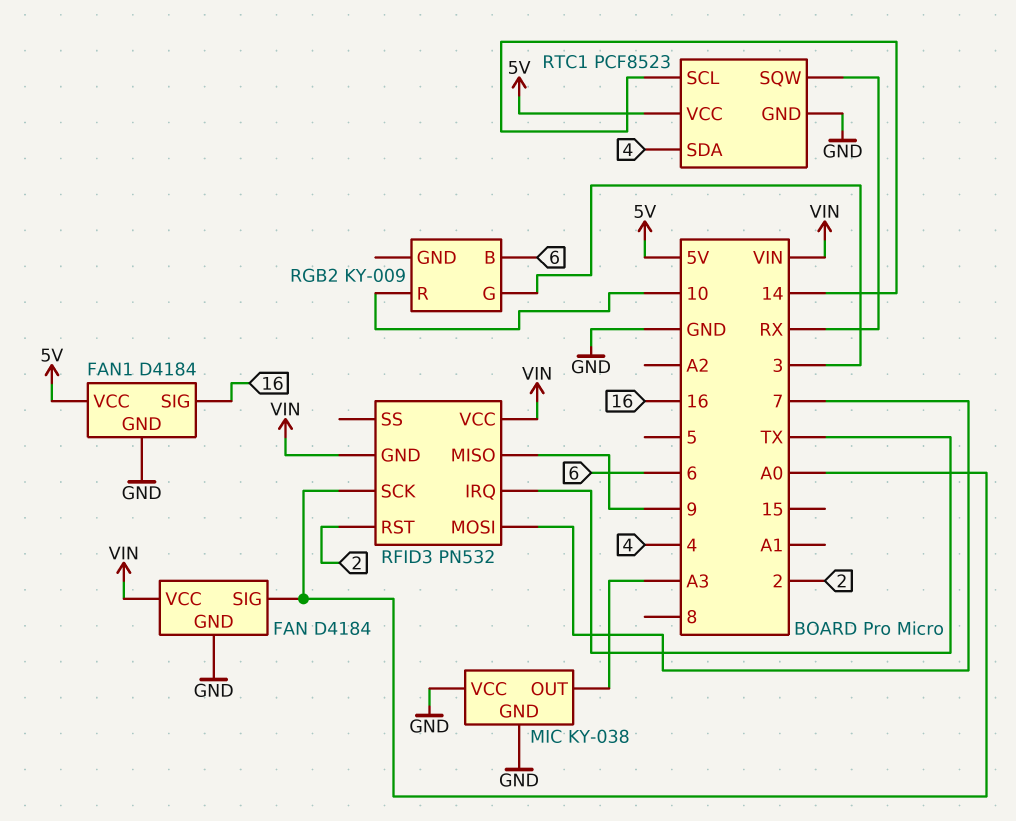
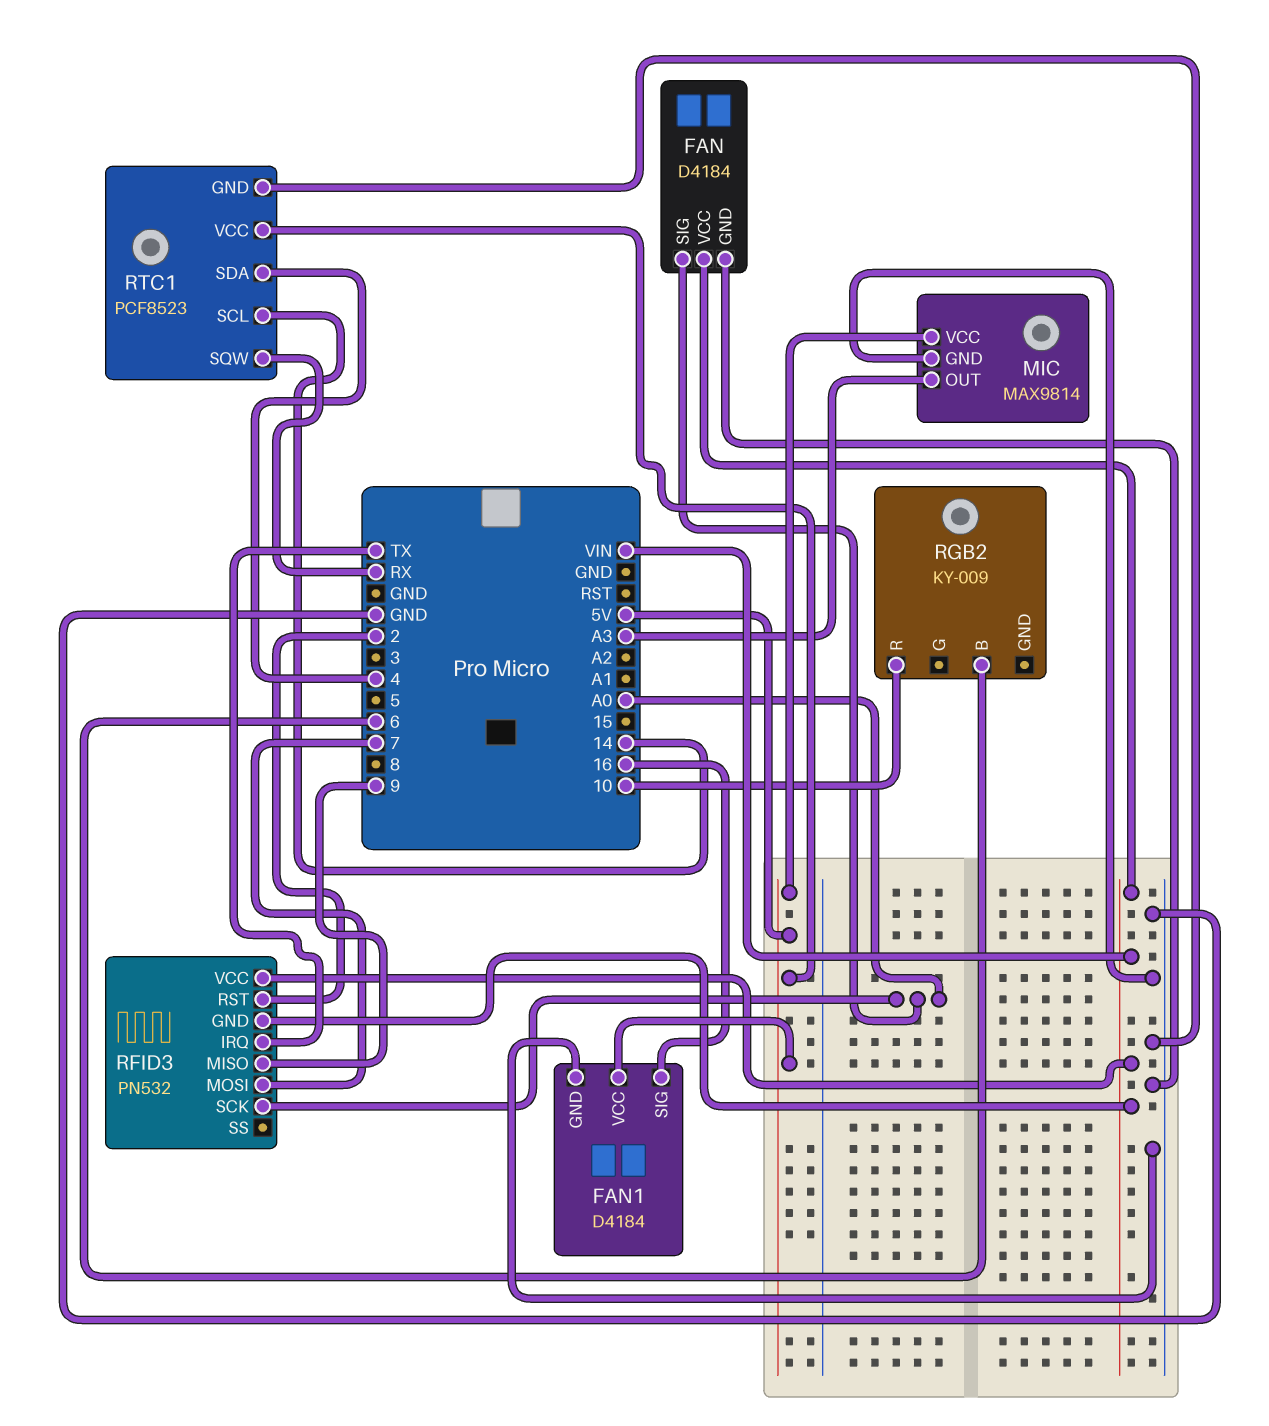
MIC: KY-038 -> MAX9814
MIC pin VCC: GND -> 5V
RGB2 pin G: 3 -> none

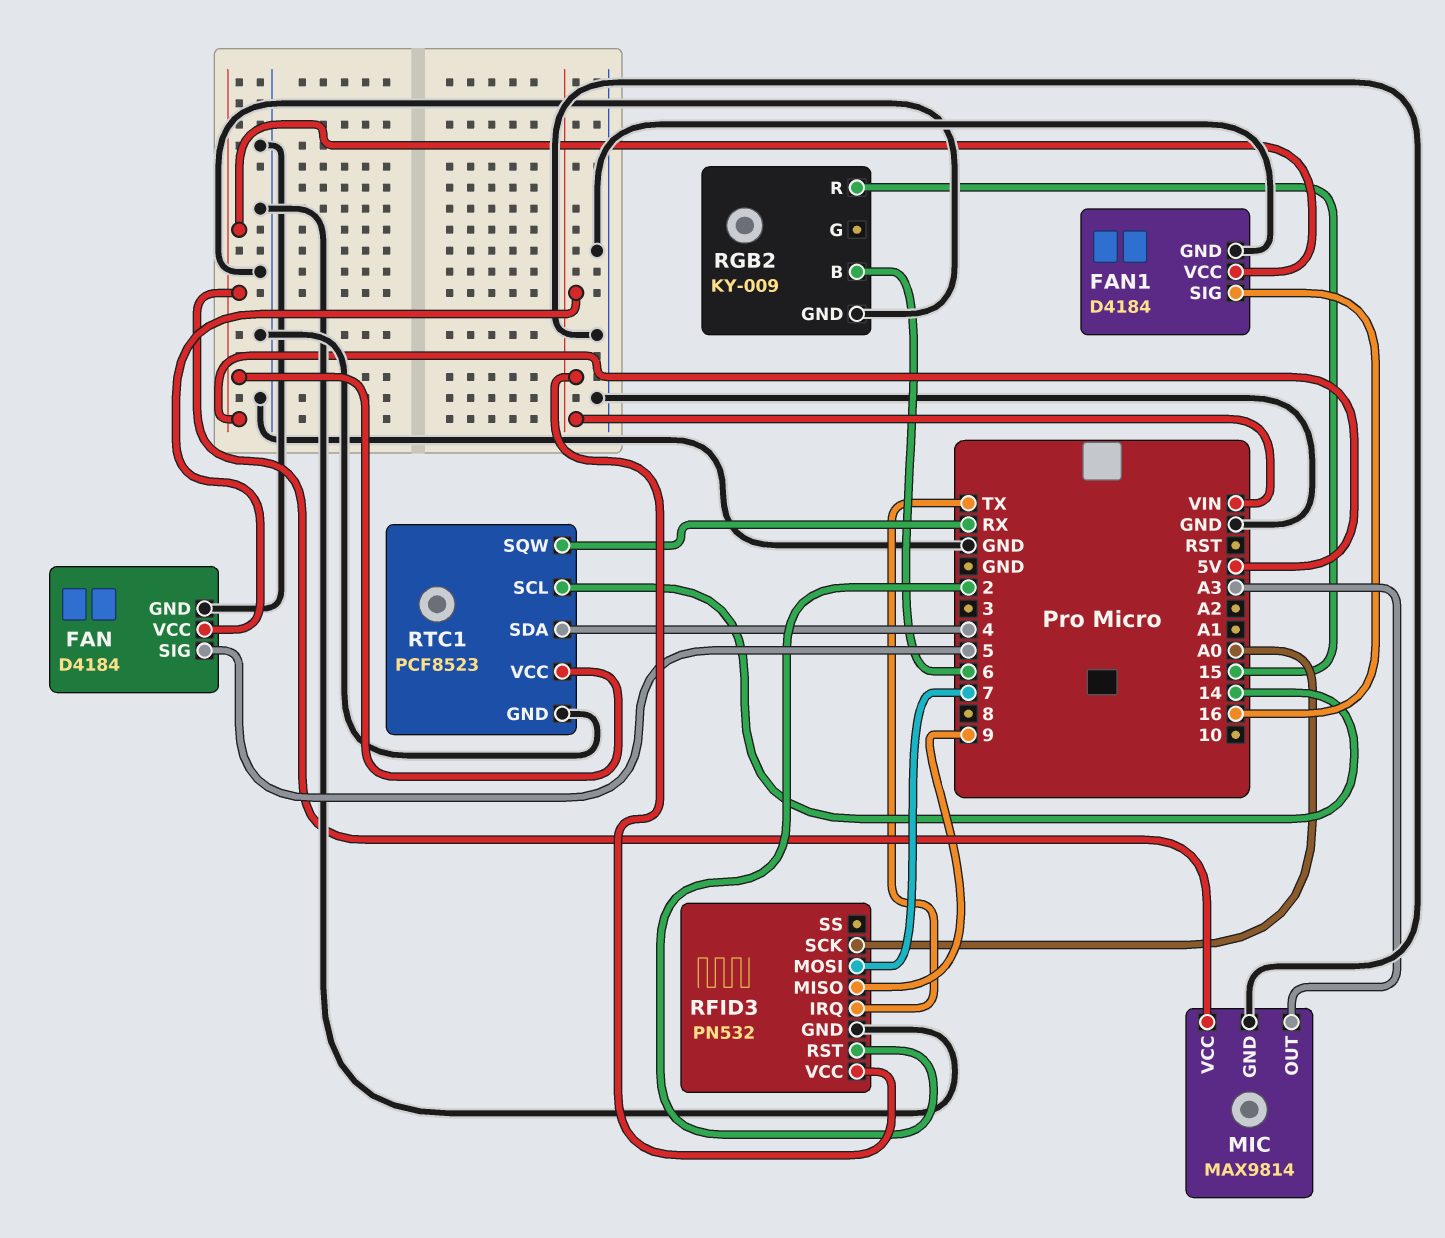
FAN pin SIG: A0 -> 5
RFID3 pin GND: VIN -> GND
RGB2 pin GND: none -> GND
RGB2 pin R: 10 -> 15

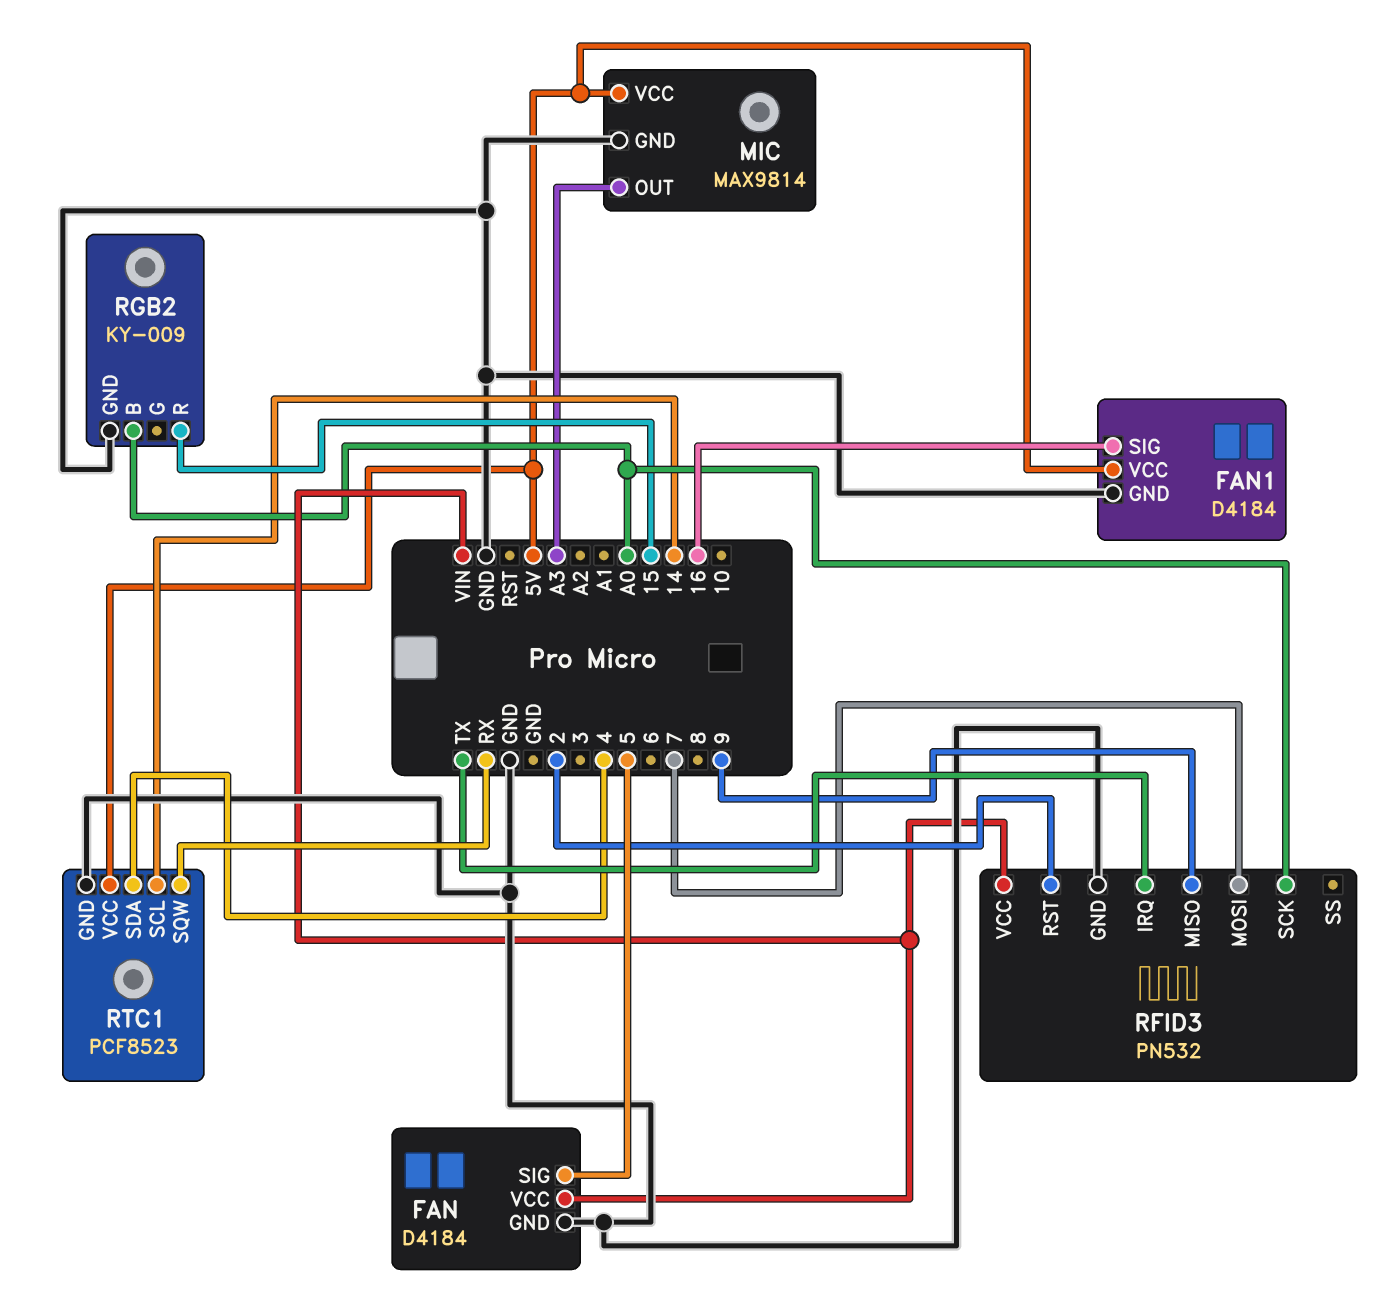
RGB2 pin B: 6 -> A0

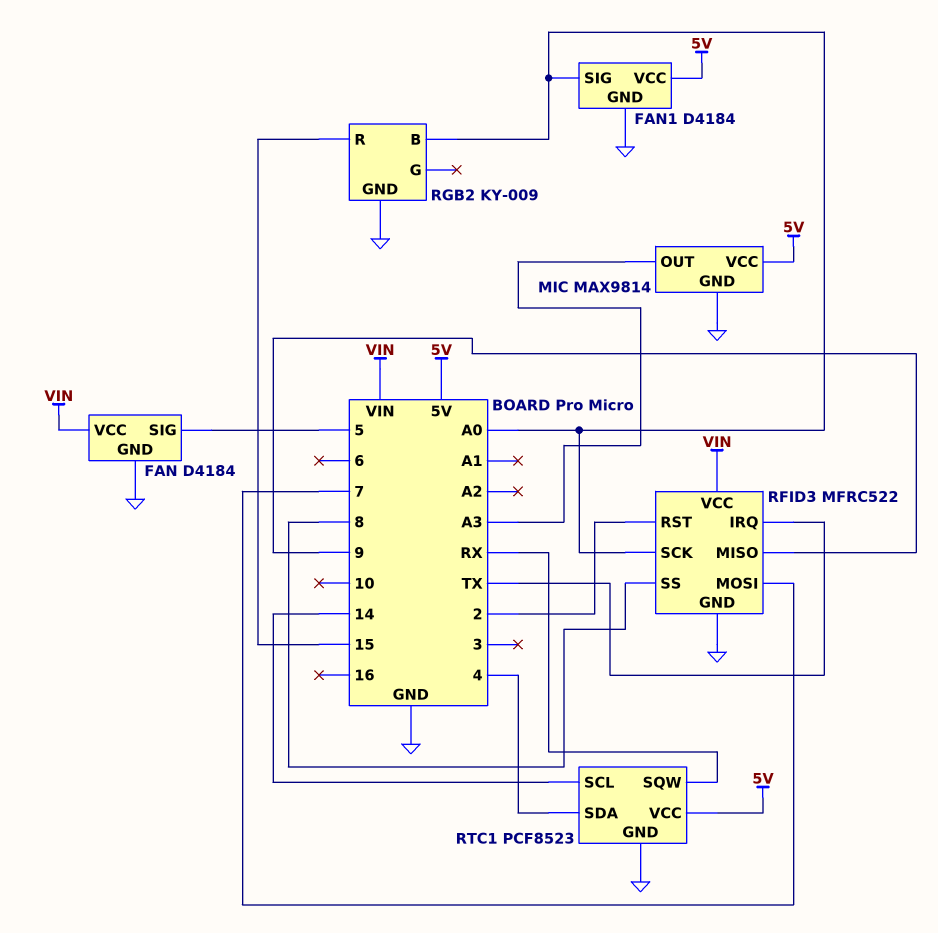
FAN1 pin SIG: 16 -> A0
RFID3: PN532 -> MFRC522
RFID3 pin SS: none -> 8

